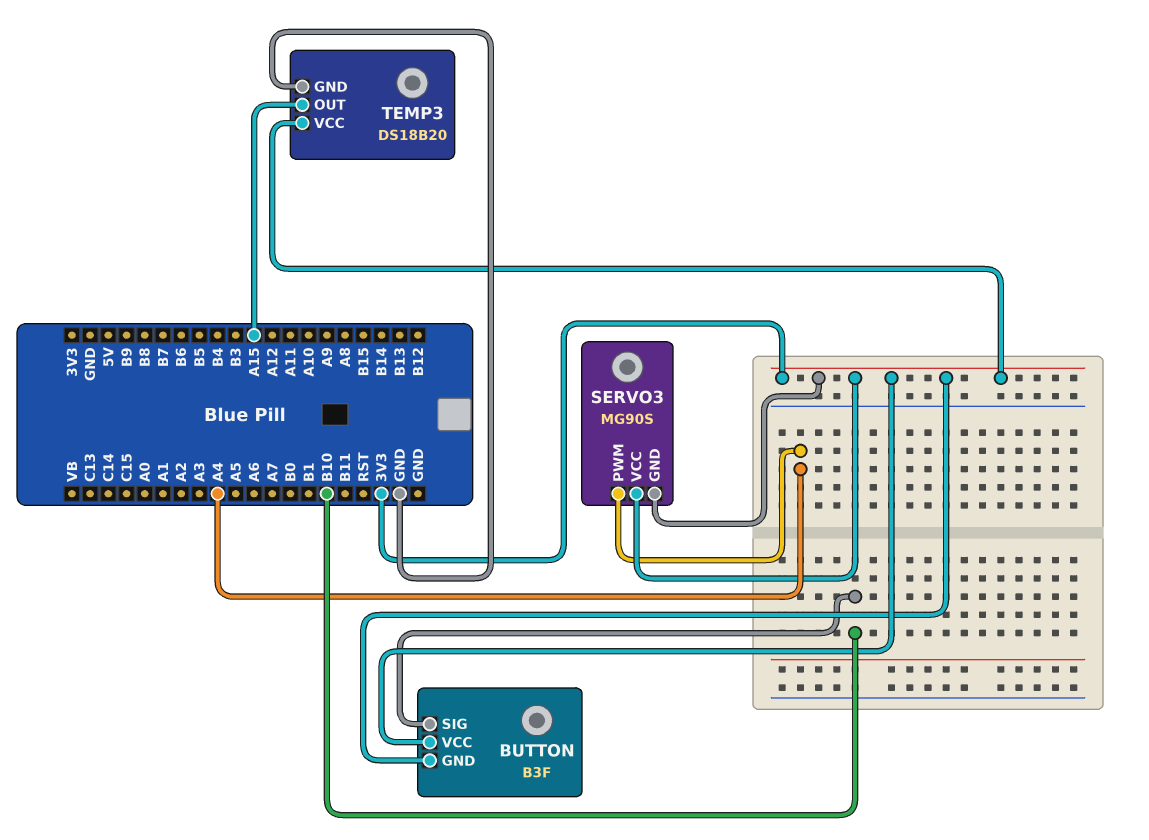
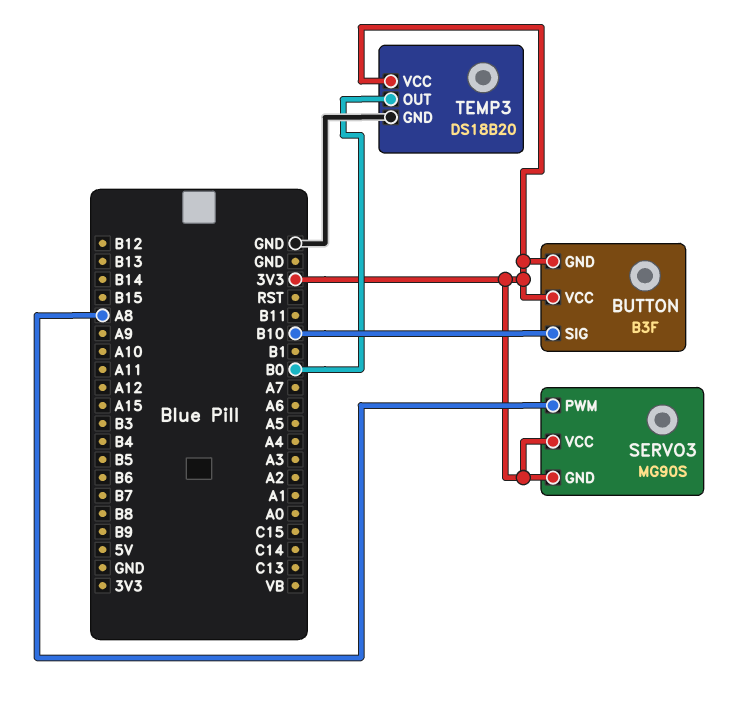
SERVO3 pin PWM: A4 -> A8
TEMP3 pin OUT: A15 -> B0

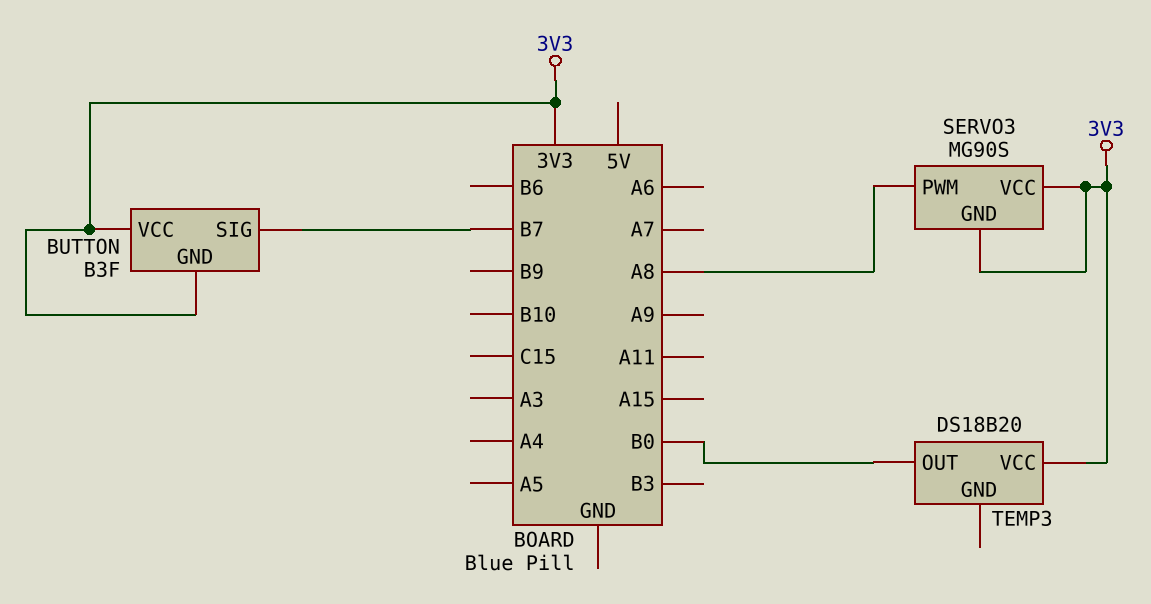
BUTTON pin SIG: B10 -> B7
TEMP3 pin GND: GND -> none

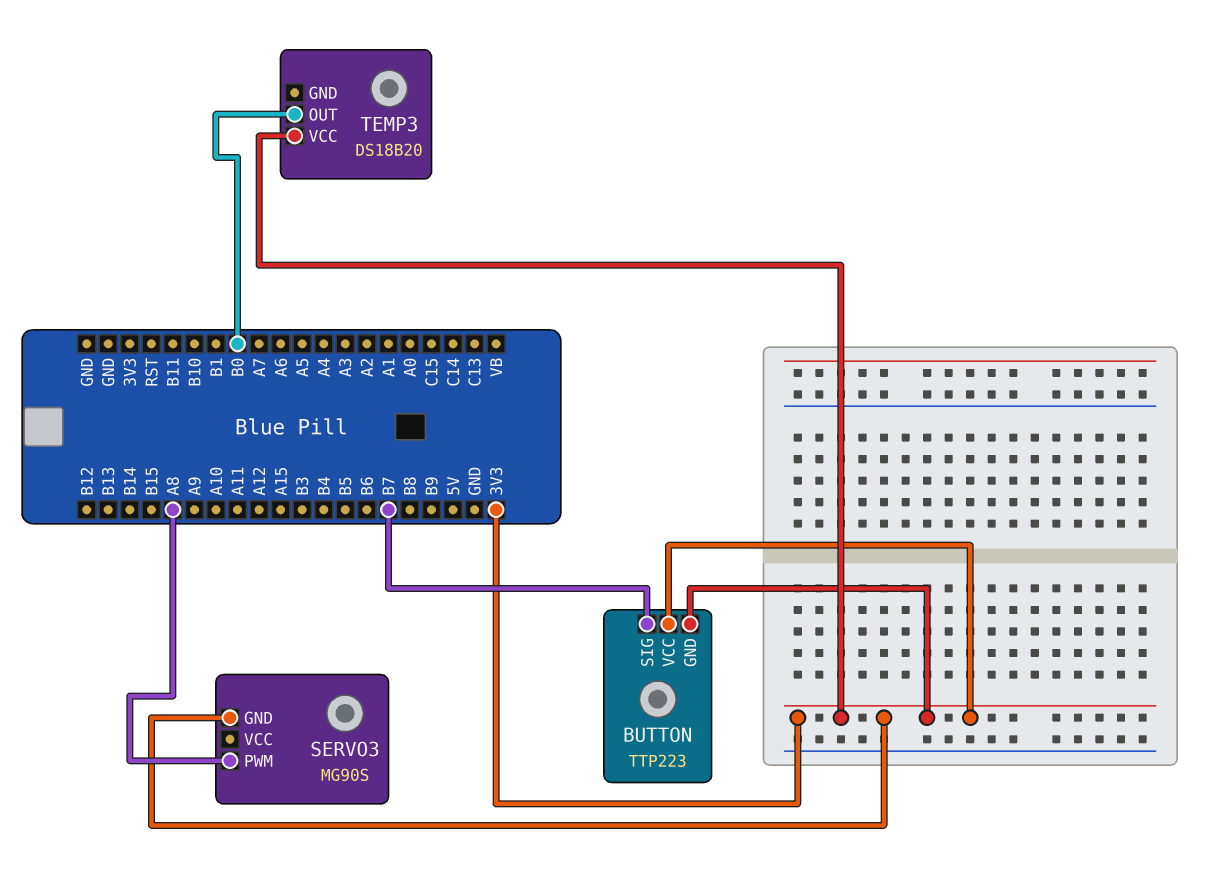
BUTTON: B3F -> TTP223
SERVO3 pin VCC: 3V3 -> none

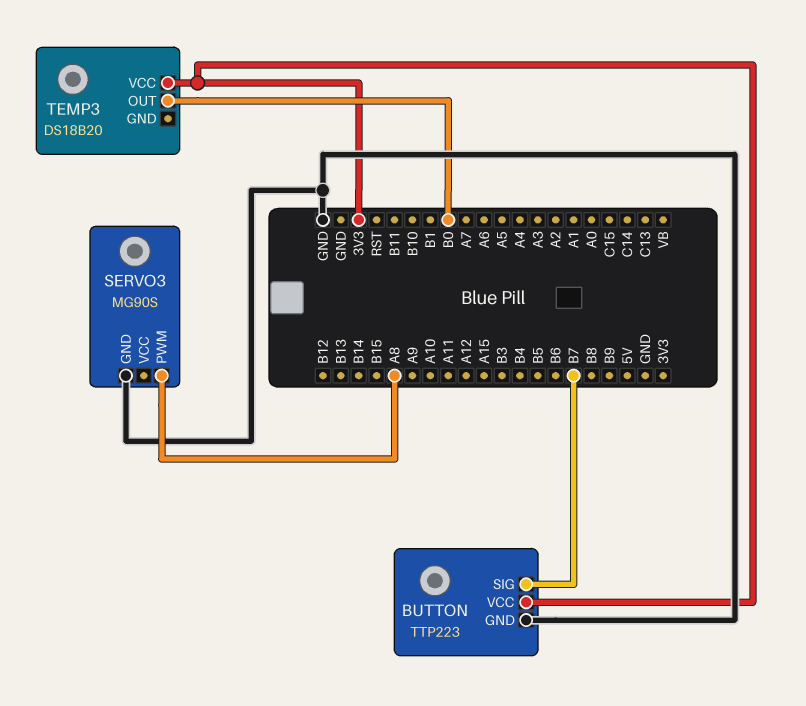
BUTTON pin GND: 3V3 -> GND
SERVO3 pin GND: 3V3 -> GND

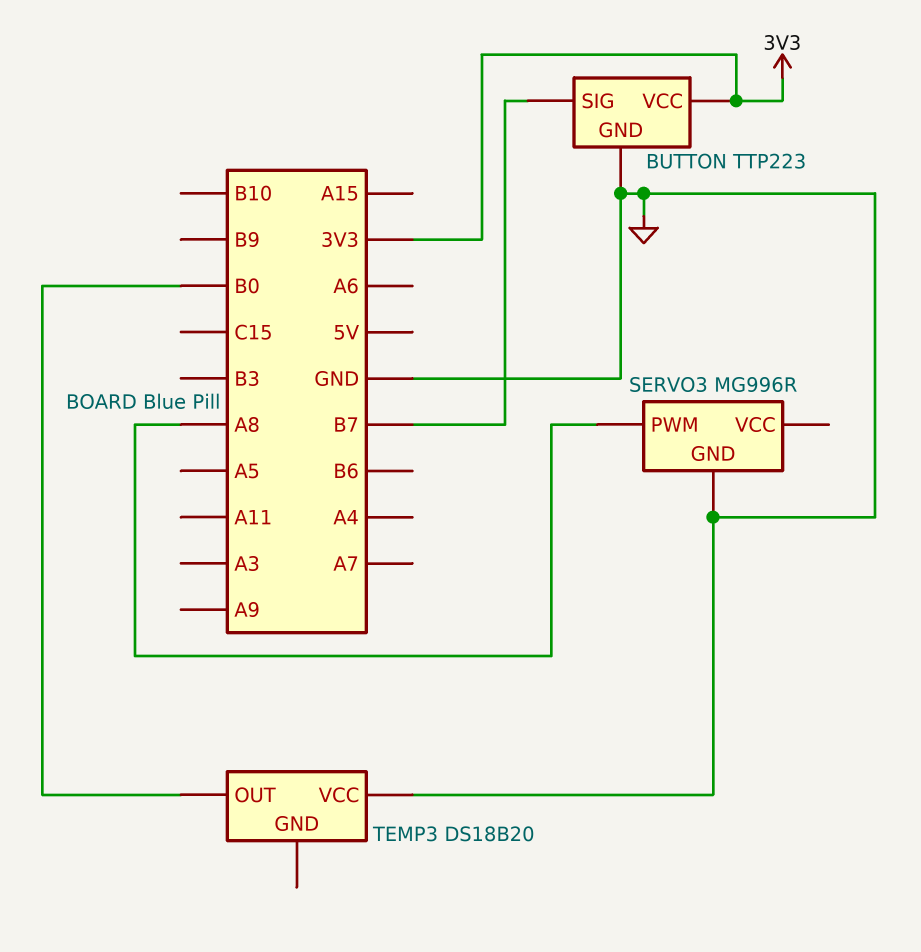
SERVO3: MG90S -> MG996R
TEMP3 pin VCC: 3V3 -> GND

